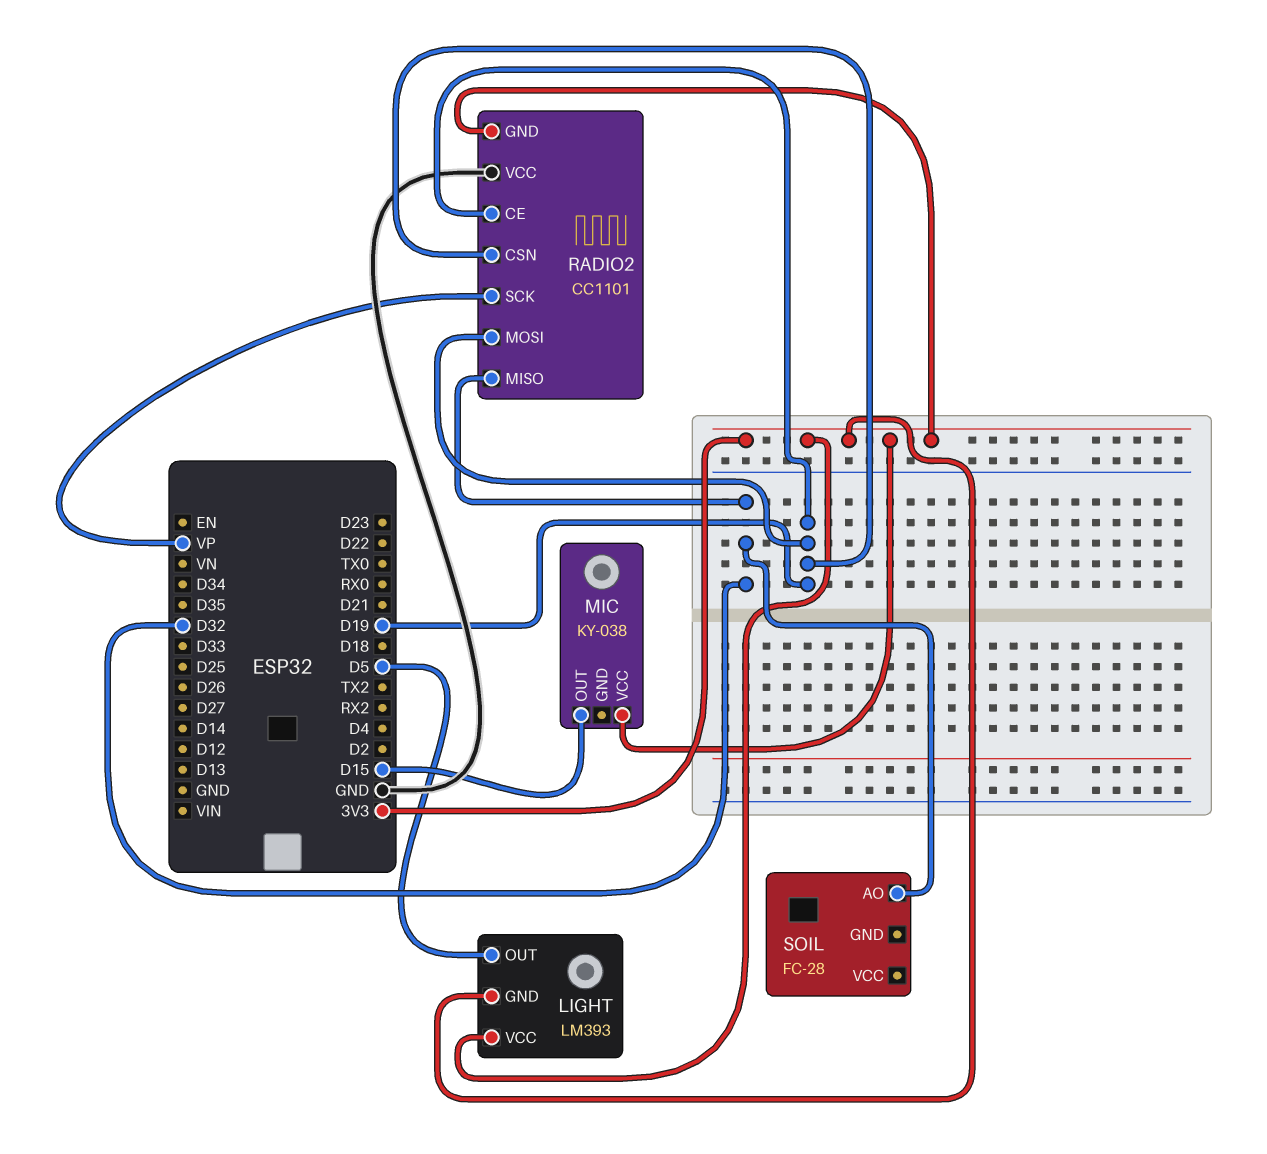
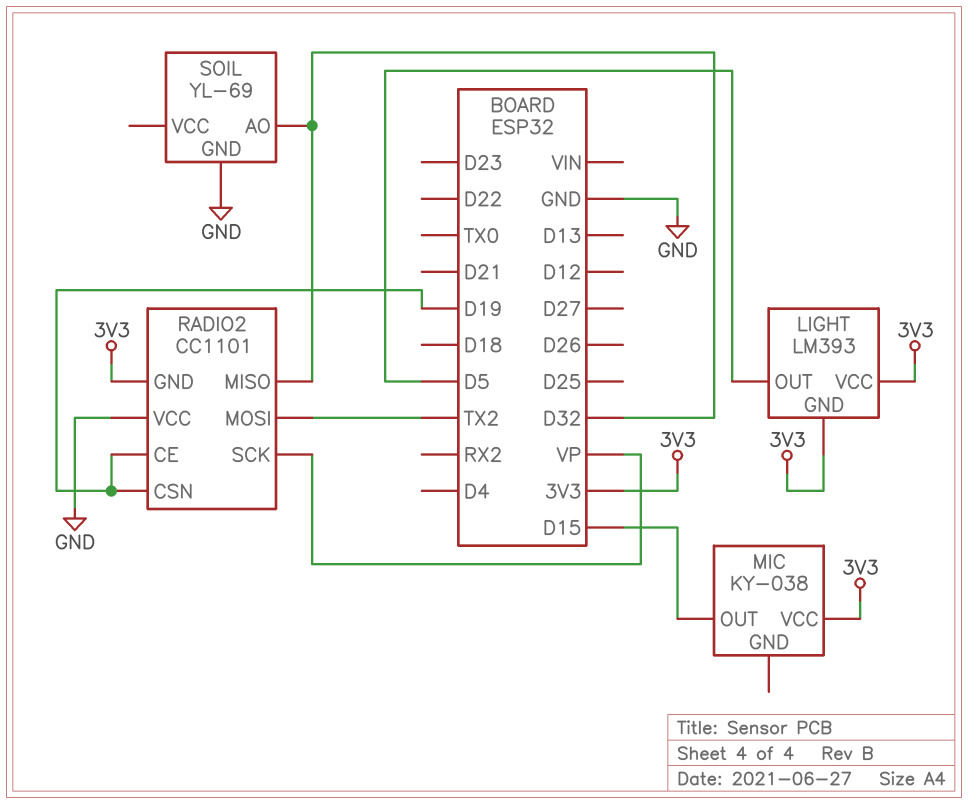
RADIO2 pin MOSI: D19 -> TX2
SOIL: FC-28 -> YL-69
SOIL pin GND: none -> GND

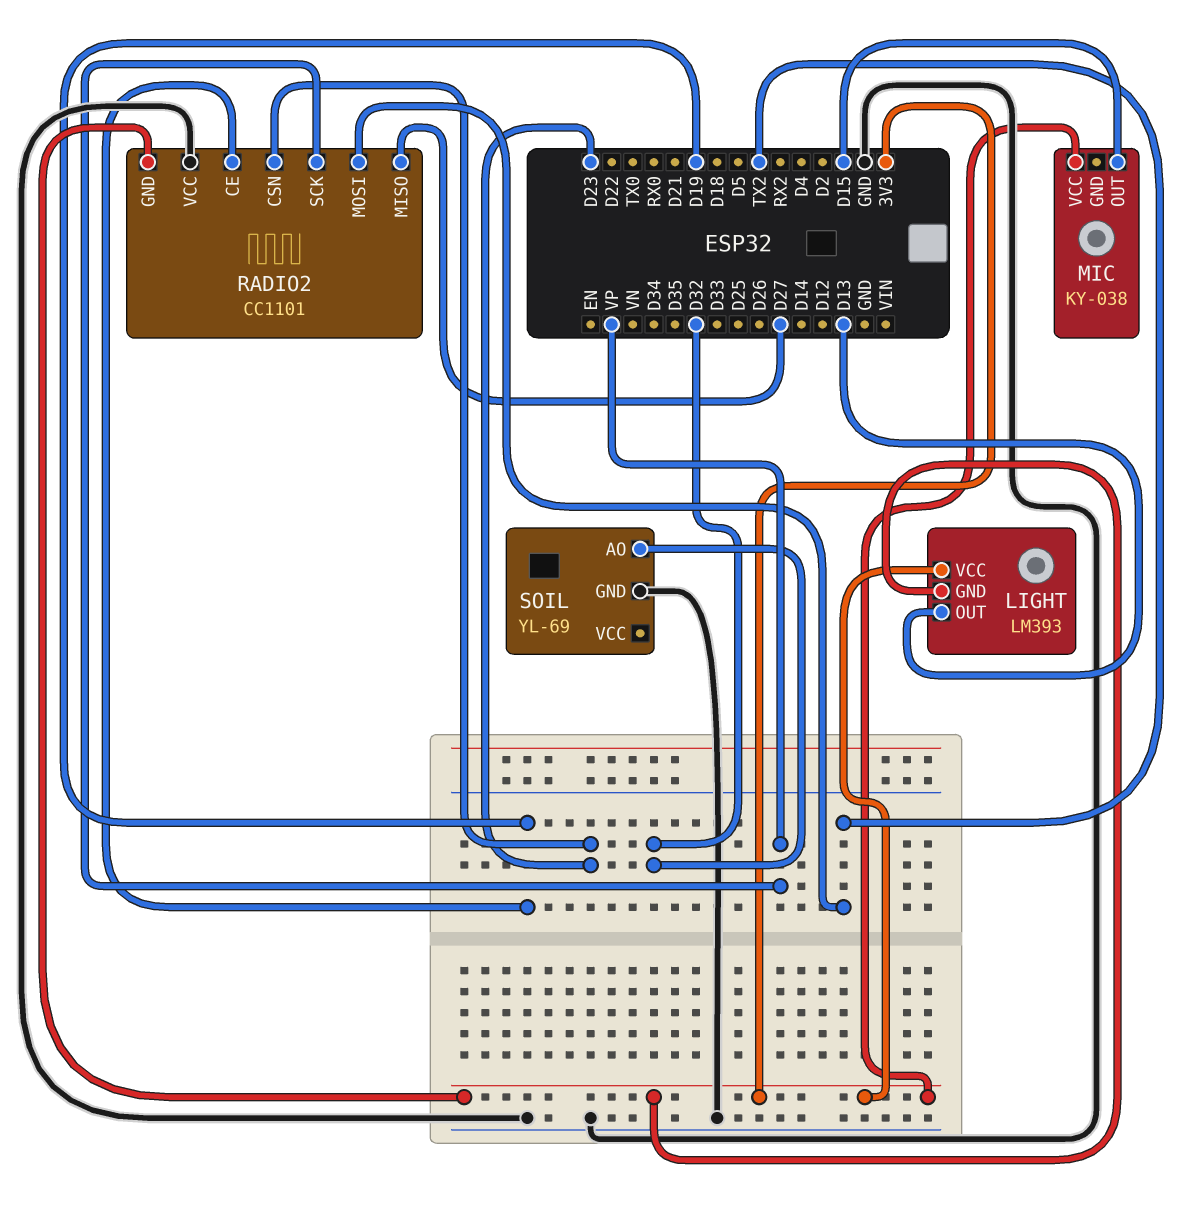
LIGHT pin OUT: D5 -> D13
RADIO2 pin CSN: D19 -> D23
RADIO2 pin MISO: D32 -> D27

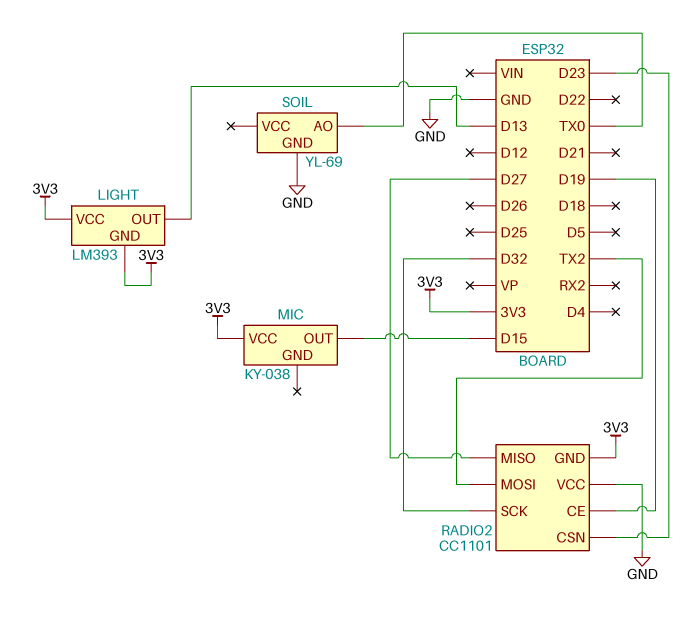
RADIO2 pin SCK: VP -> D32
SOIL pin AO: D32 -> TX0

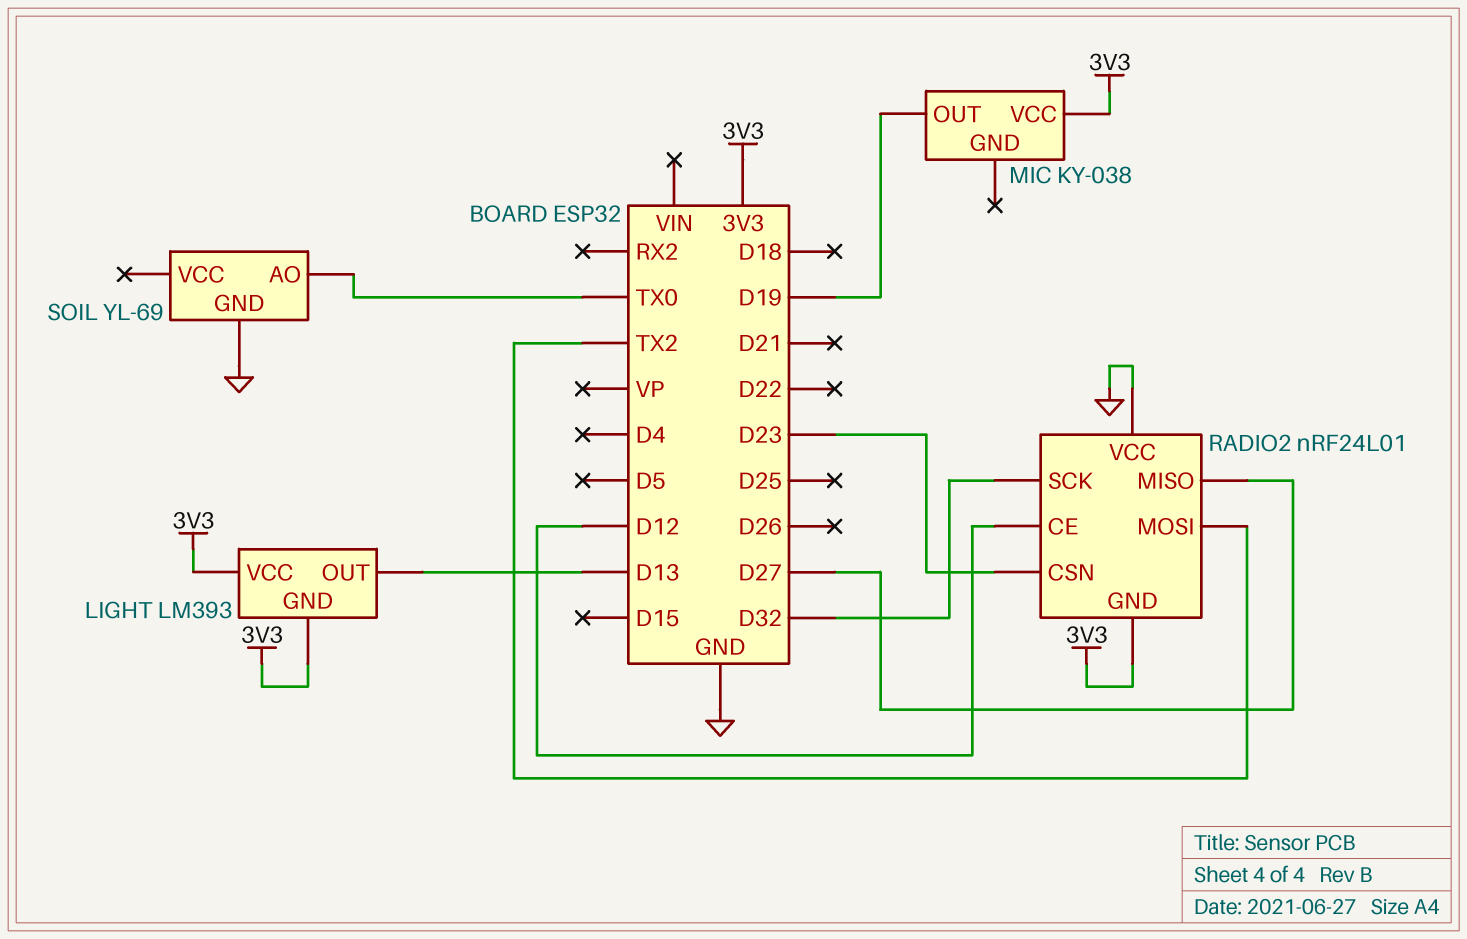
MIC pin OUT: D15 -> D19
RADIO2: CC1101 -> nRF24L01
RADIO2 pin CE: D19 -> D12

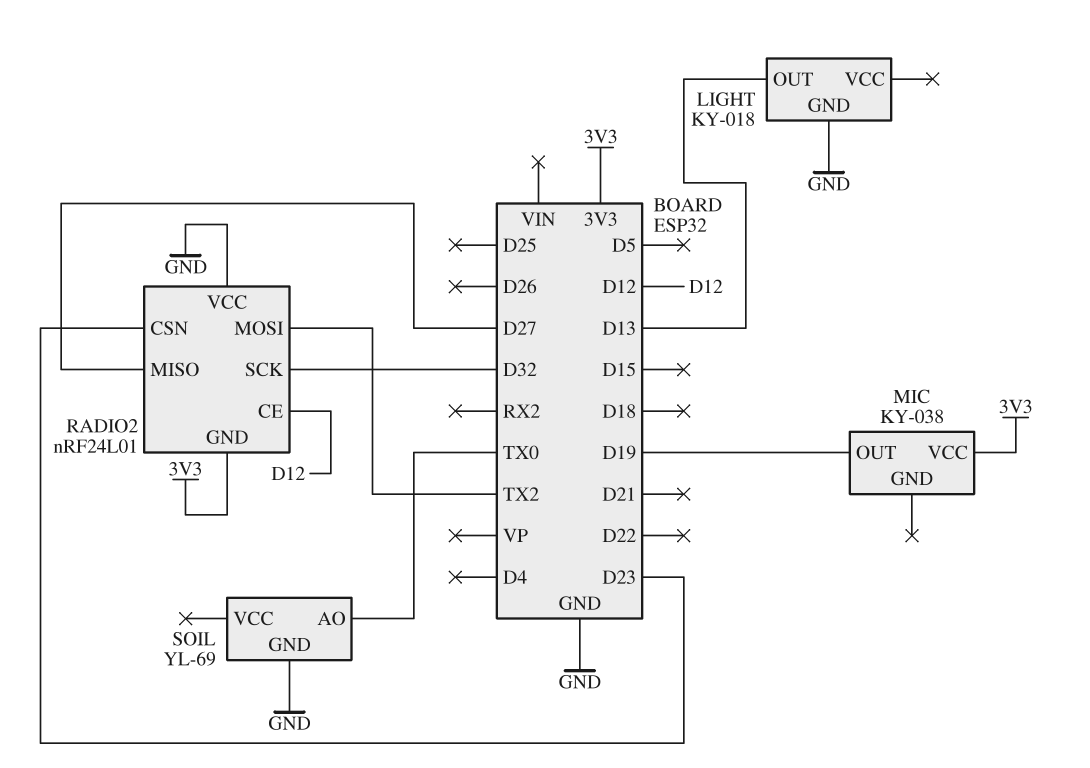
LIGHT: LM393 -> KY-018
LIGHT pin GND: 3V3 -> GND
LIGHT pin VCC: 3V3 -> none

